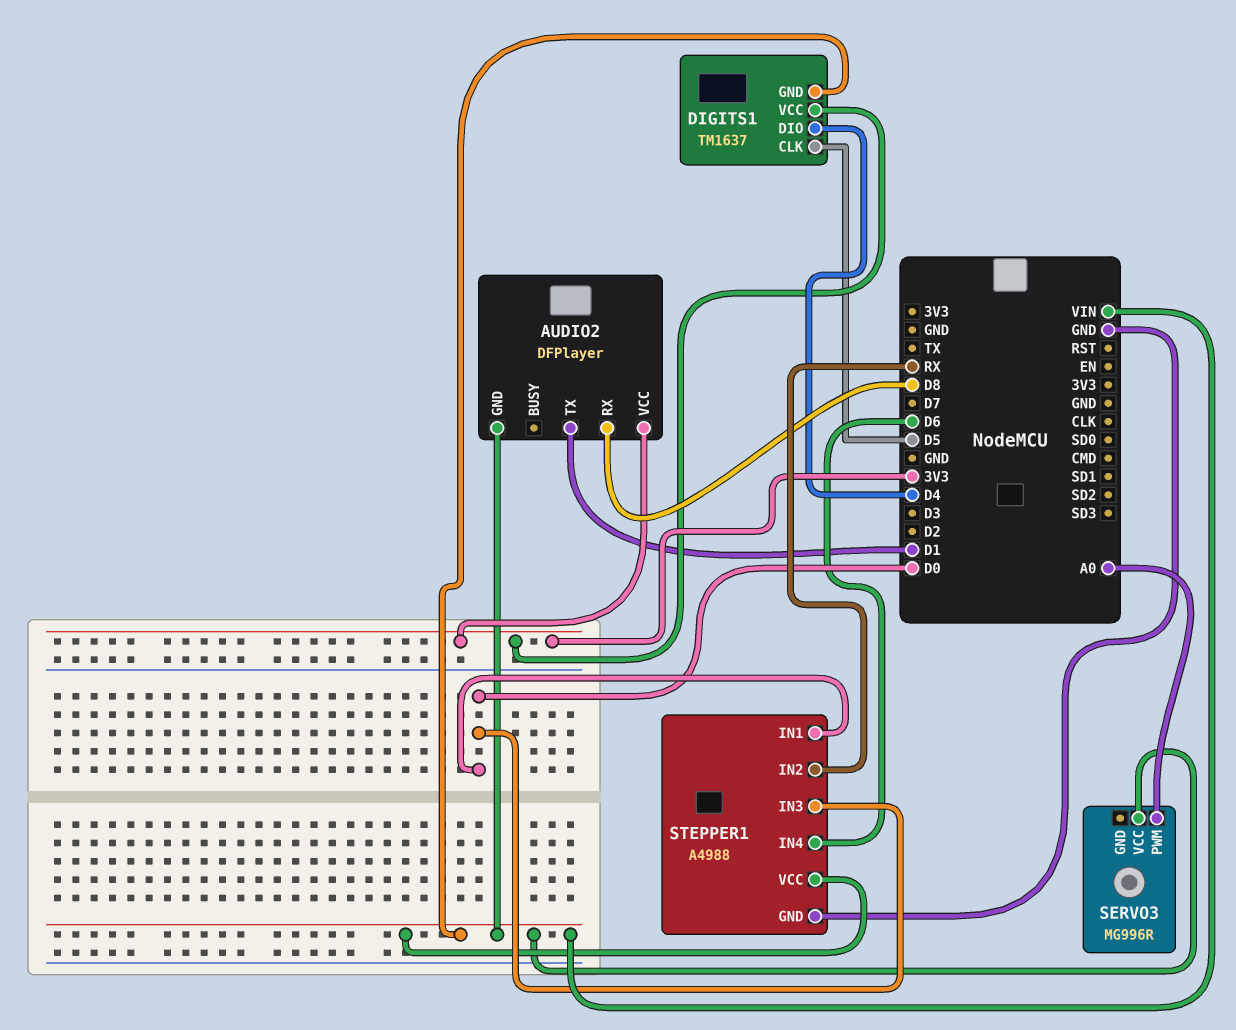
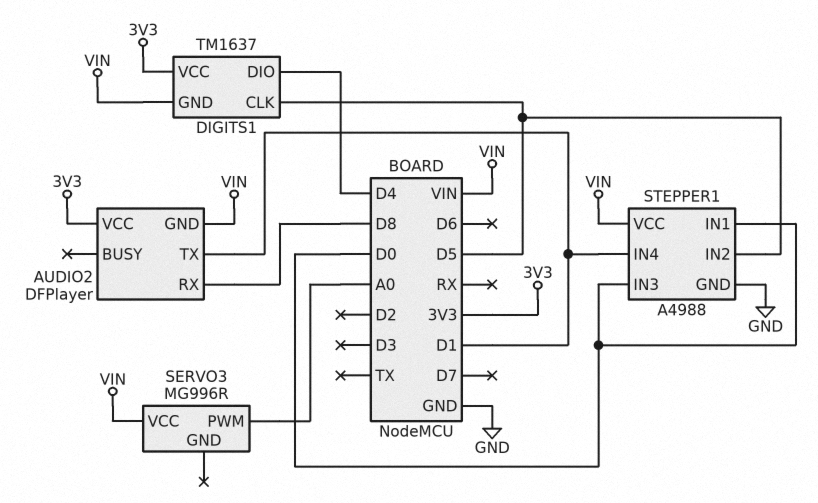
STEPPER1 pin IN2: RX -> D5
STEPPER1 pin IN4: D6 -> D1

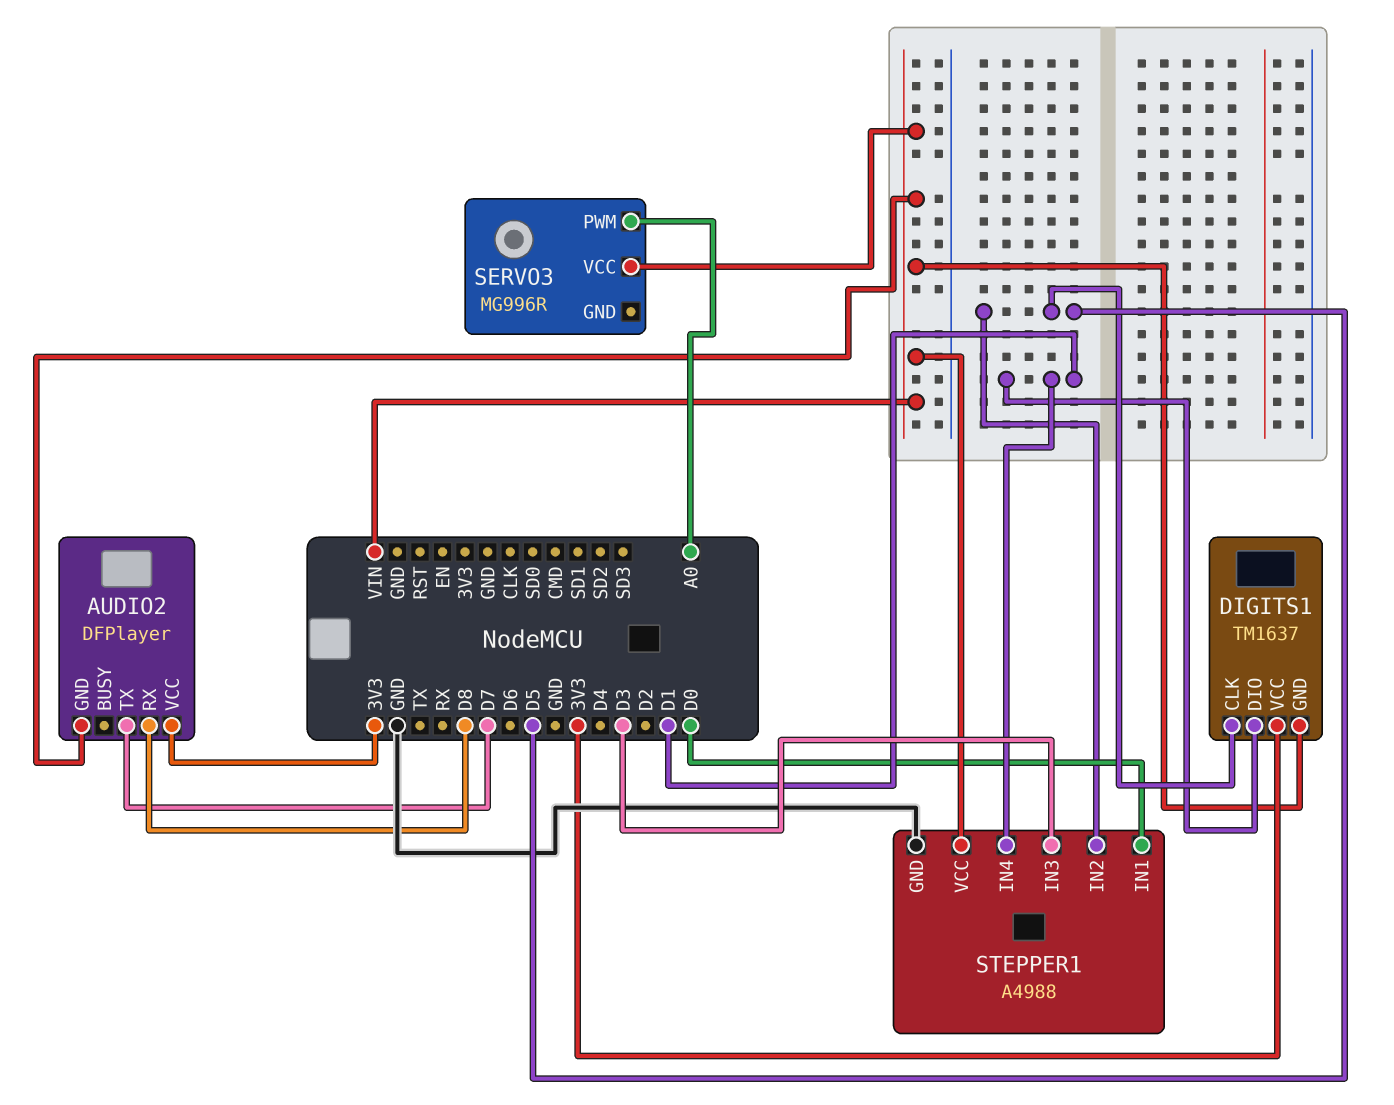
AUDIO2 pin TX: D1 -> D7
DIGITS1 pin DIO: D4 -> D1
STEPPER1 pin IN3: D0 -> D3

